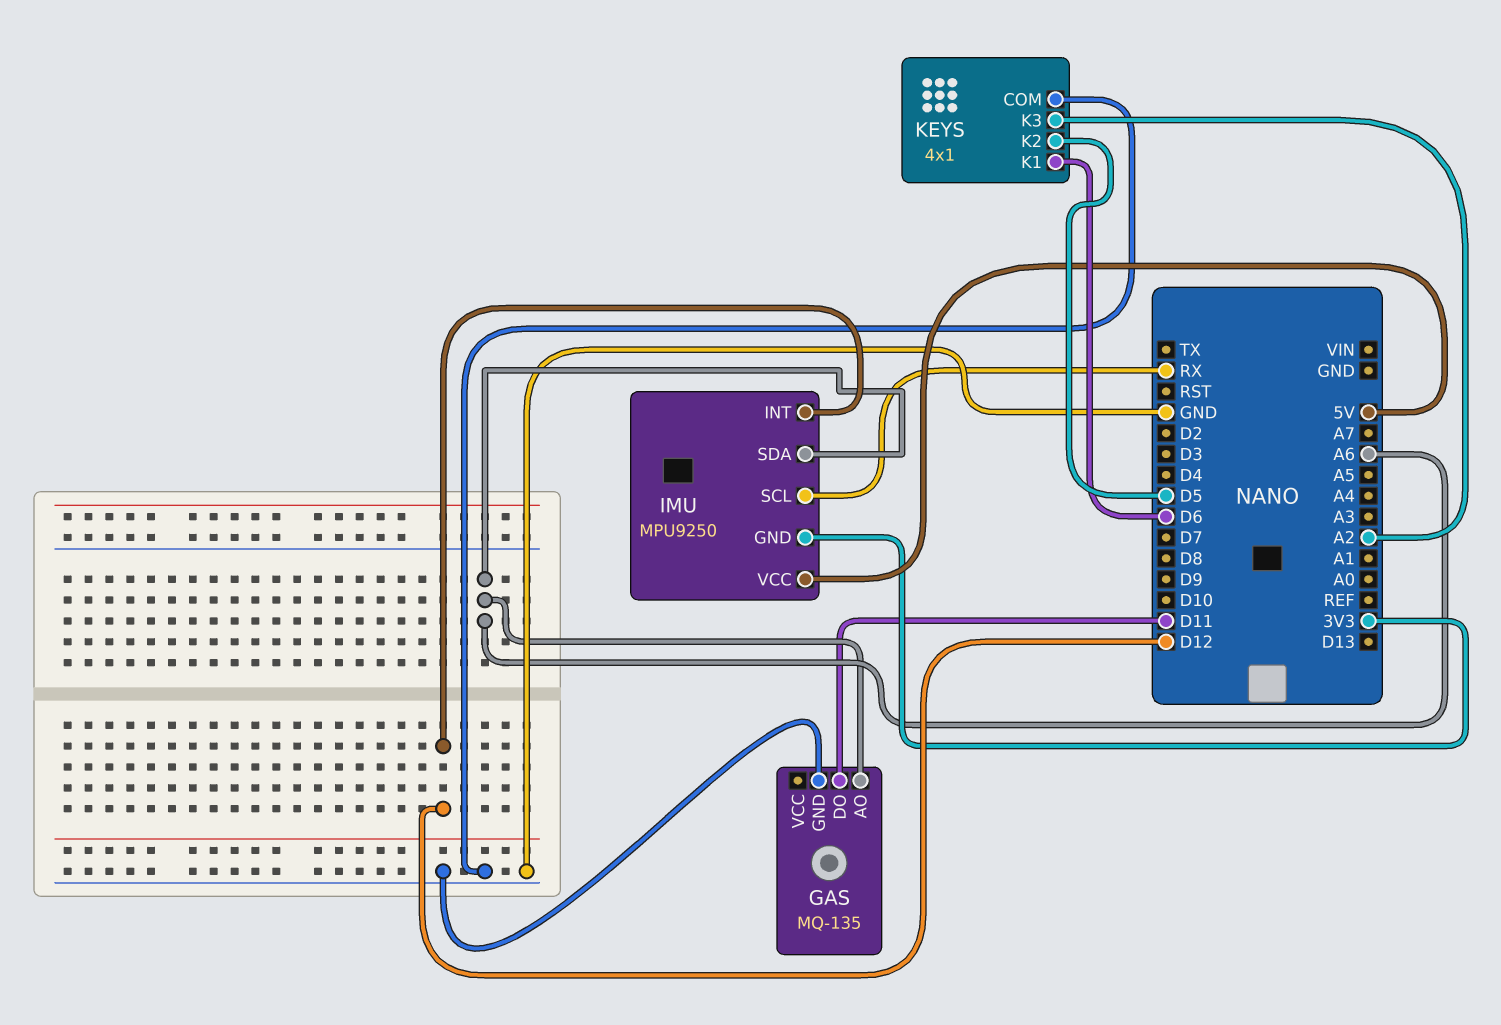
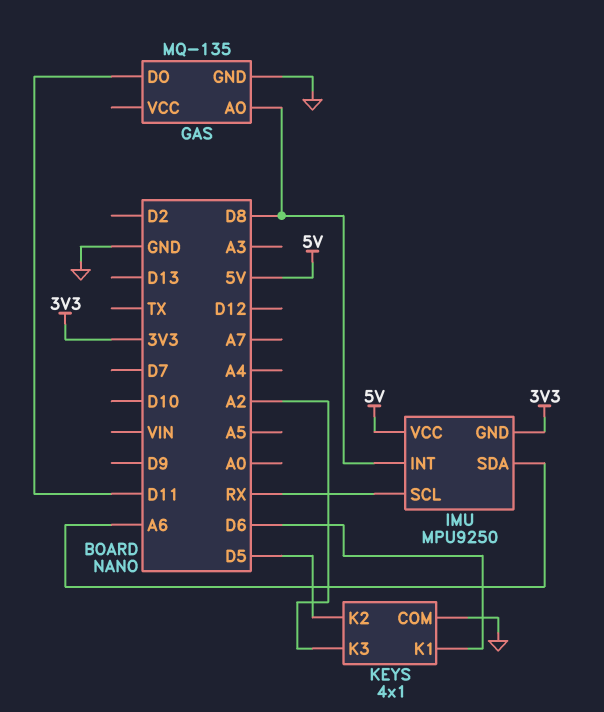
GAS pin AO: A6 -> D8
IMU pin INT: D12 -> D8

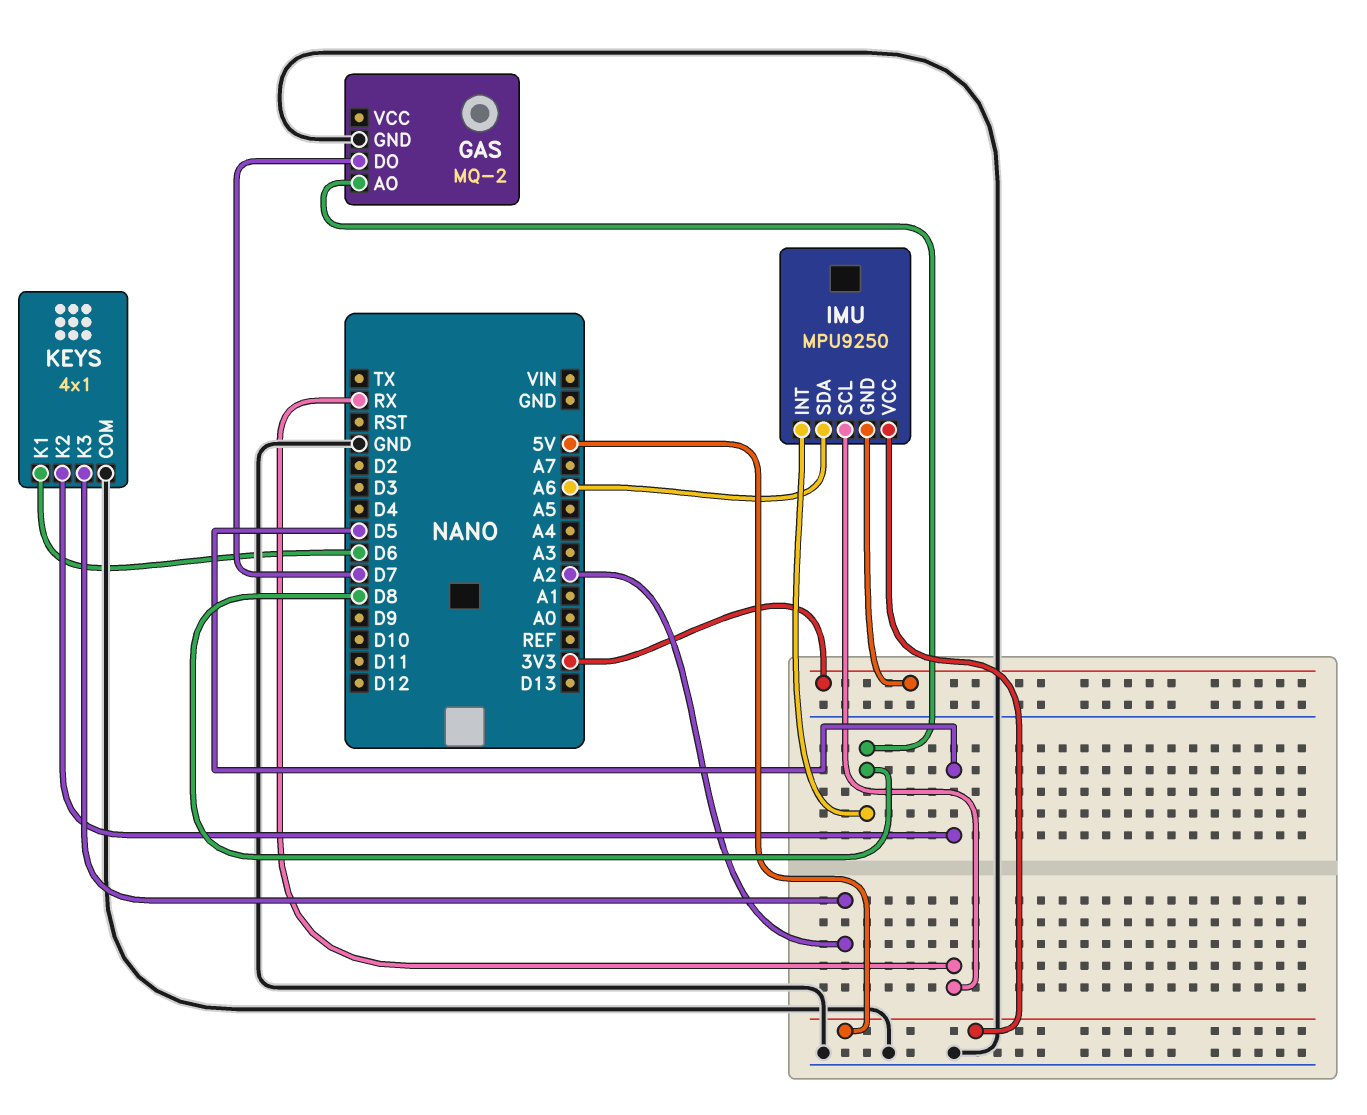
GAS: MQ-135 -> MQ-2
GAS pin DO: D11 -> D7

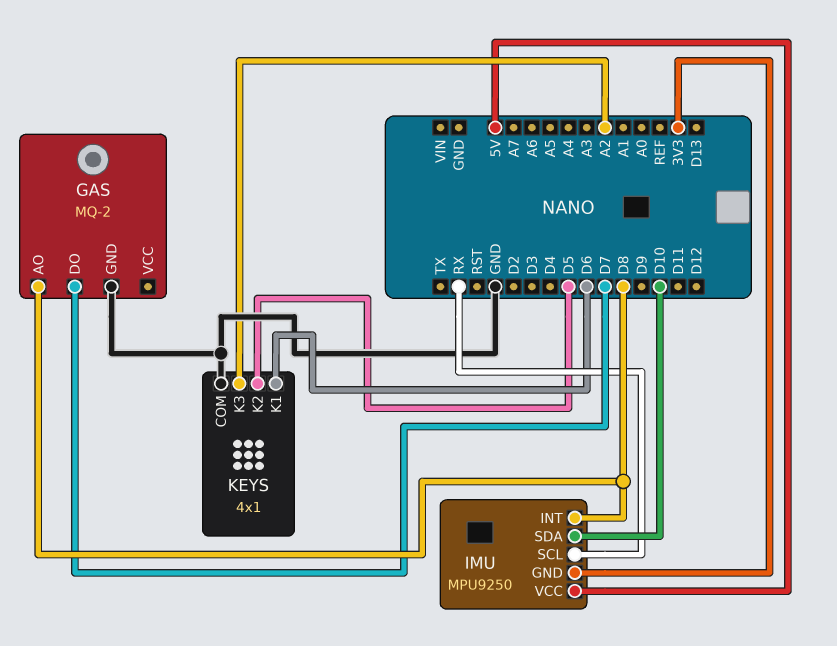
IMU pin SDA: A6 -> D10

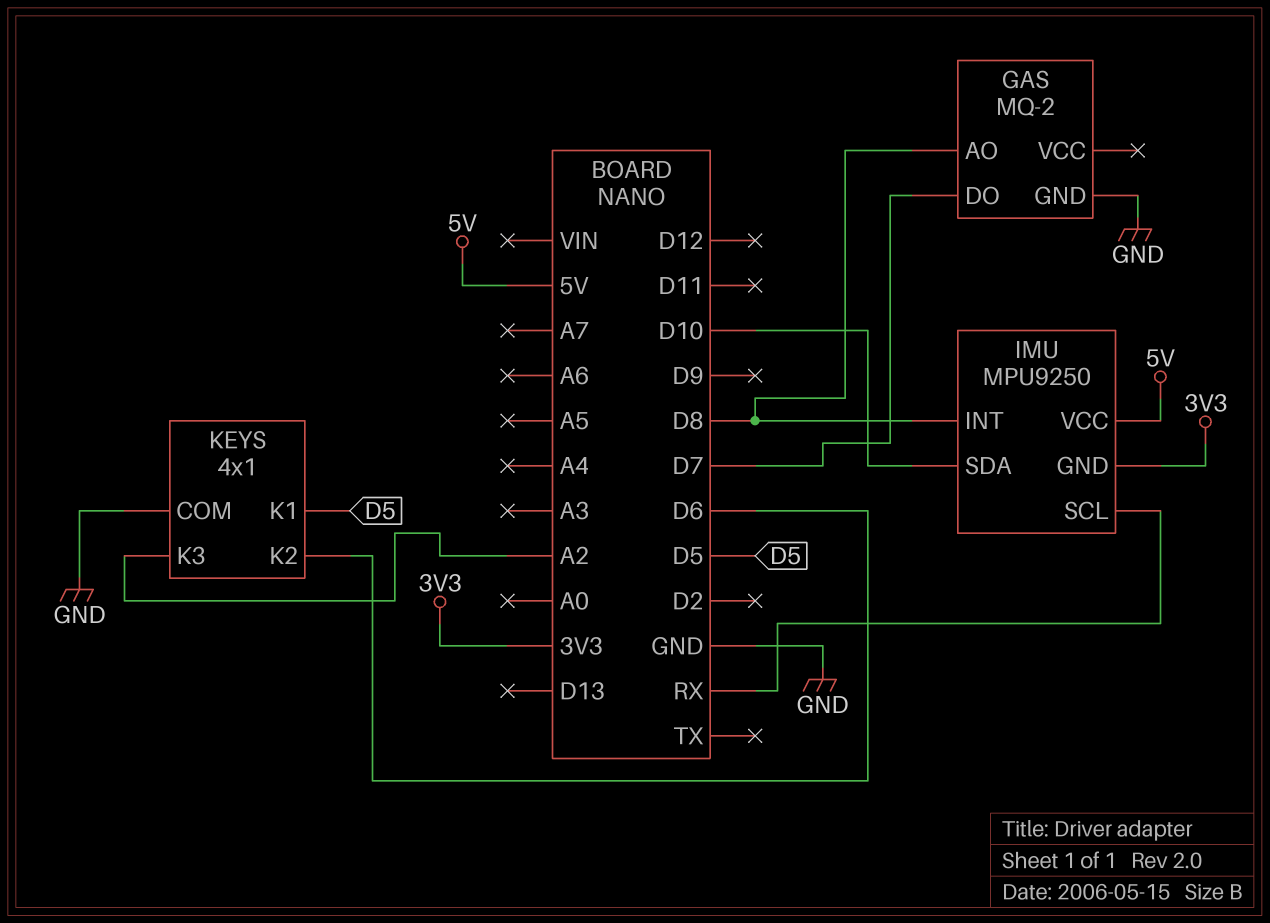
KEYS pin K1: D6 -> D5
KEYS pin K2: D5 -> D6

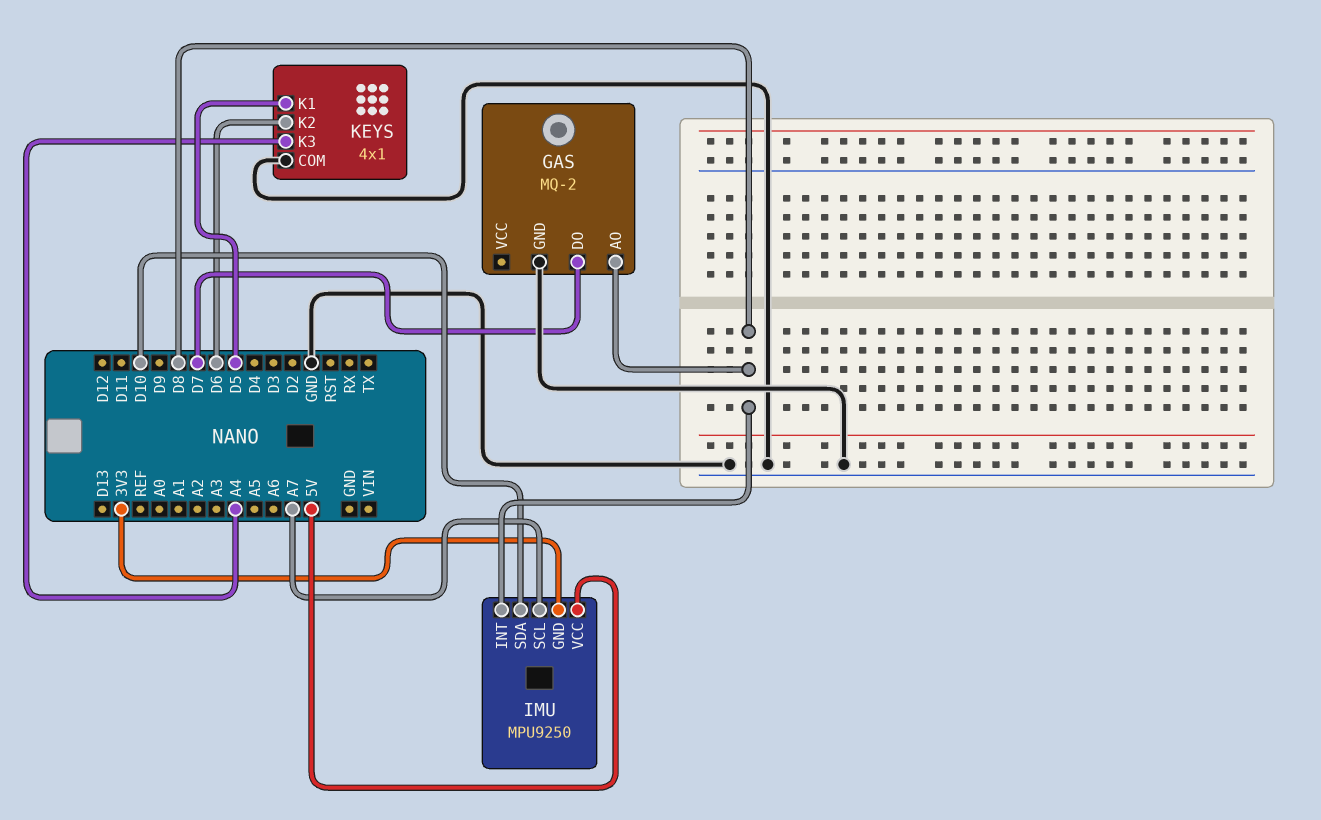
IMU pin SCL: RX -> A7
KEYS pin K3: A2 -> A4

